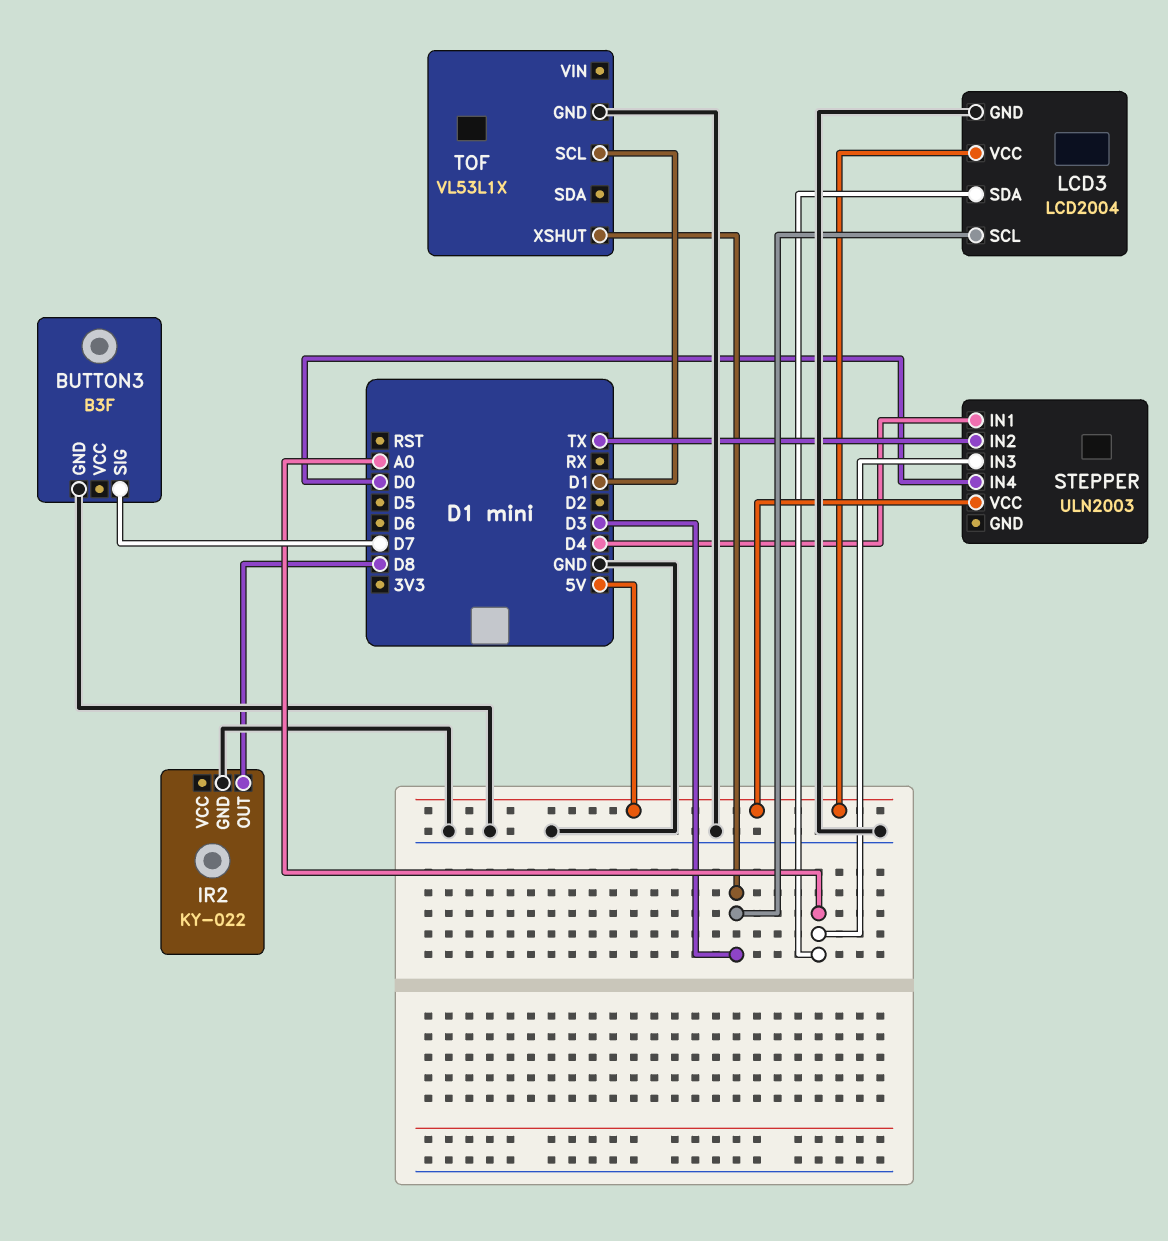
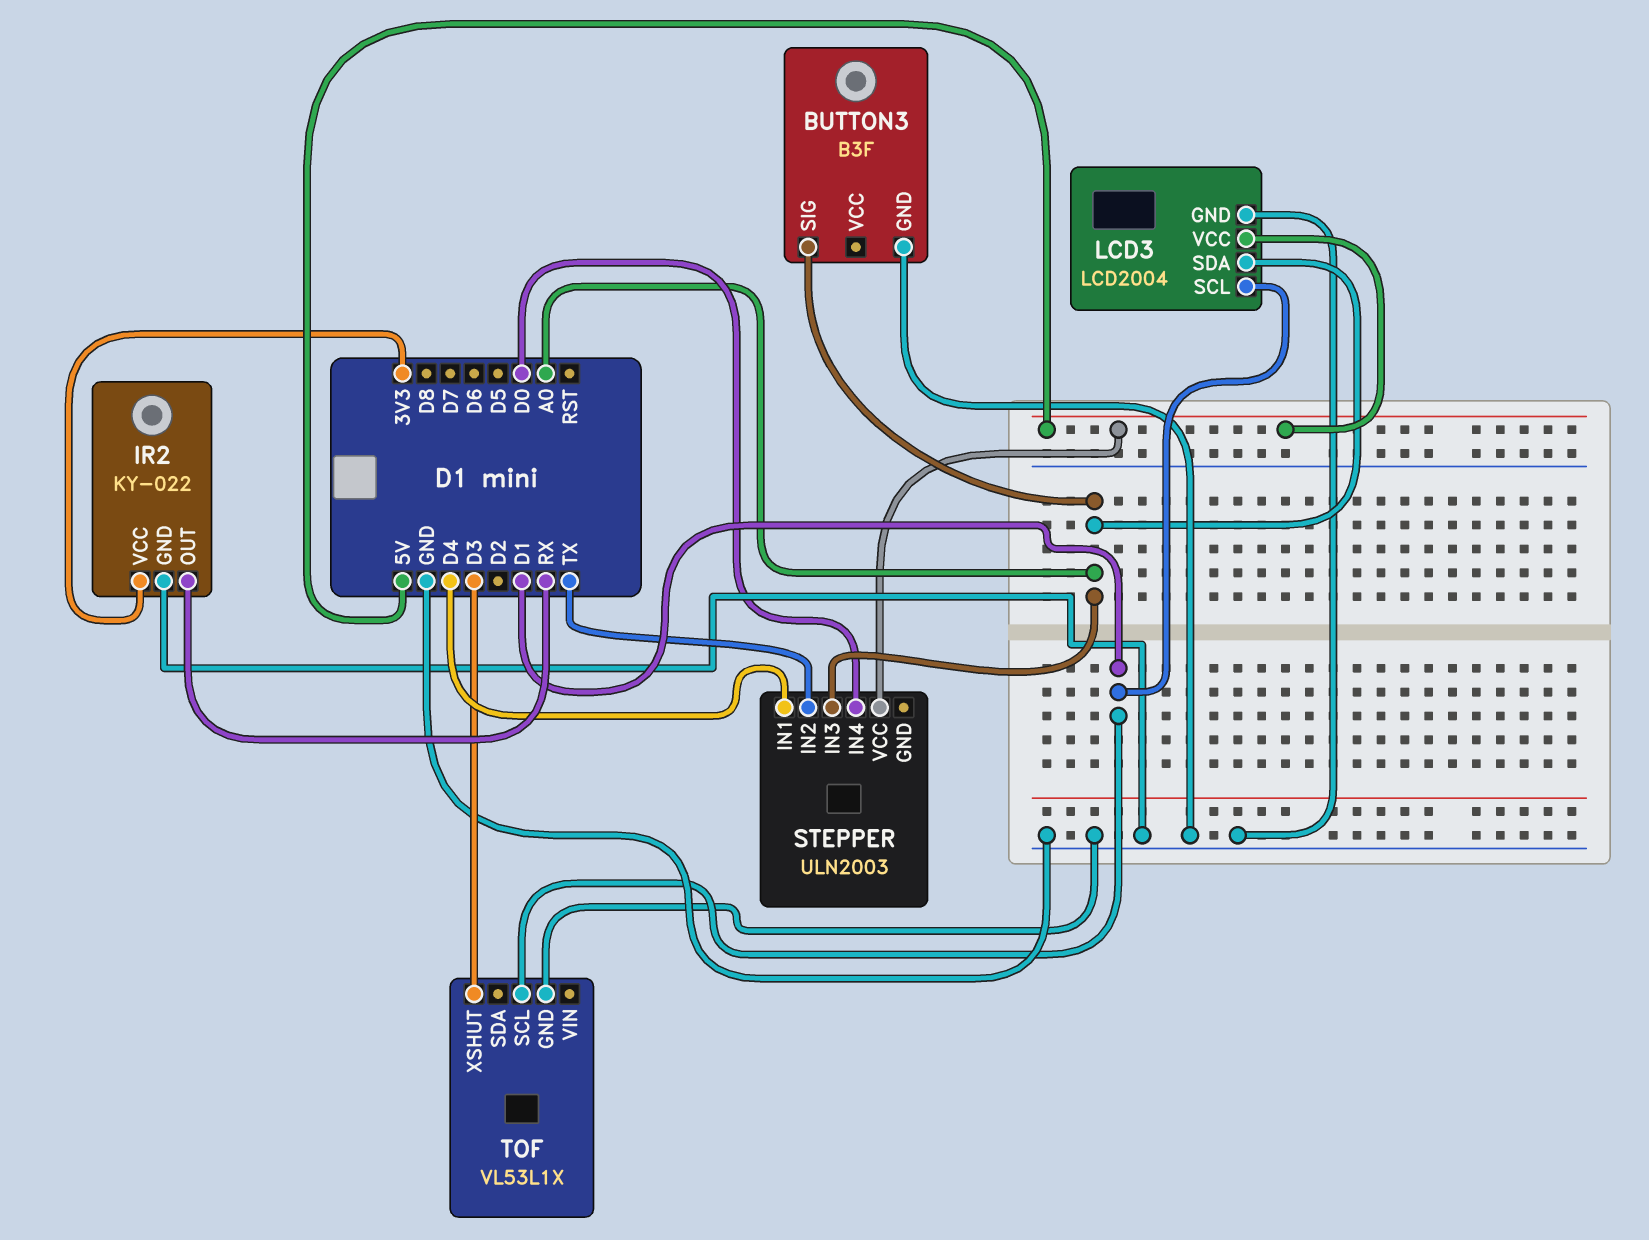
BUTTON3 pin SIG: D7 -> A0
IR2 pin OUT: D8 -> RX
IR2 pin VCC: none -> 3V3
LCD3 pin SCL: D3 -> D1

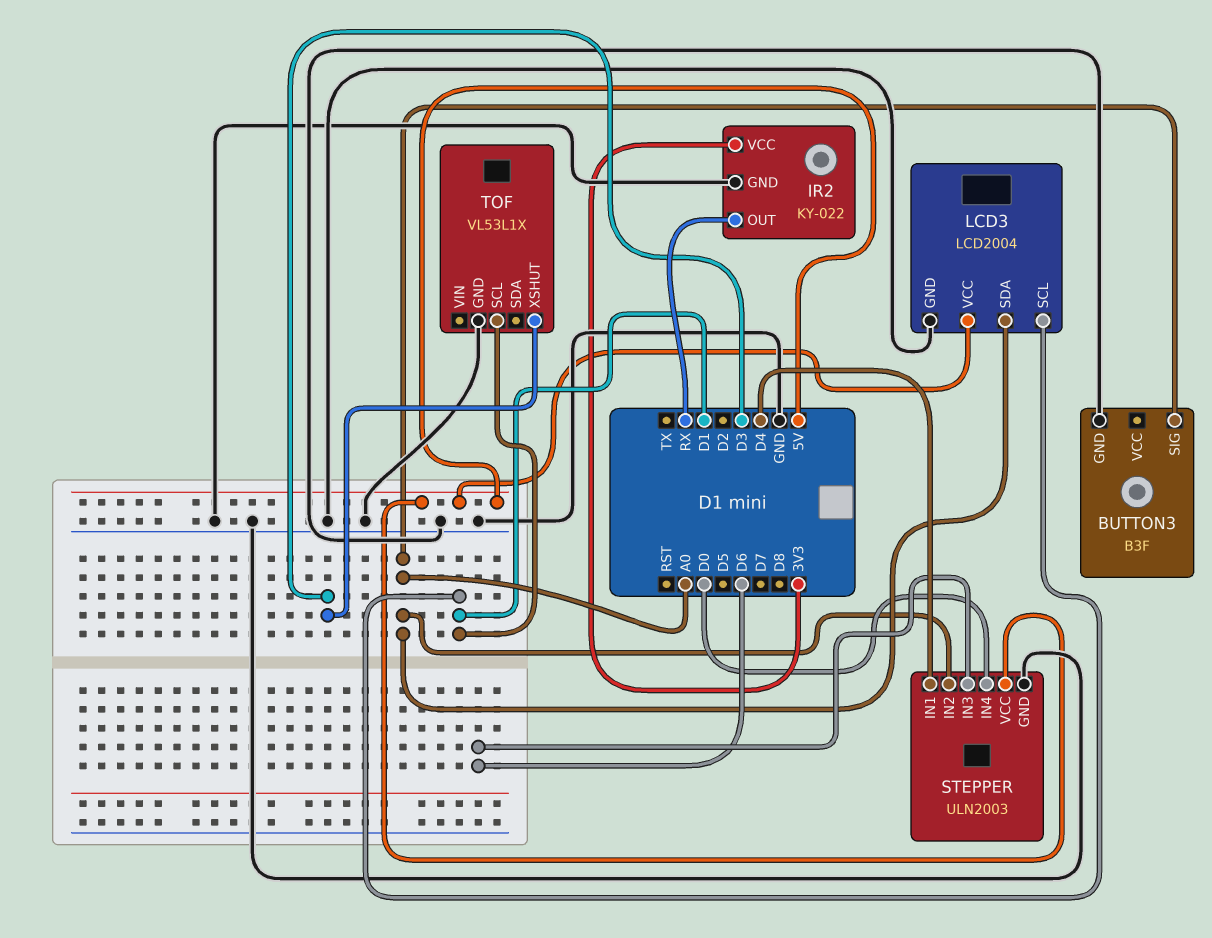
STEPPER pin GND: none -> GND
STEPPER pin IN2: TX -> A0
STEPPER pin IN3: A0 -> D6

